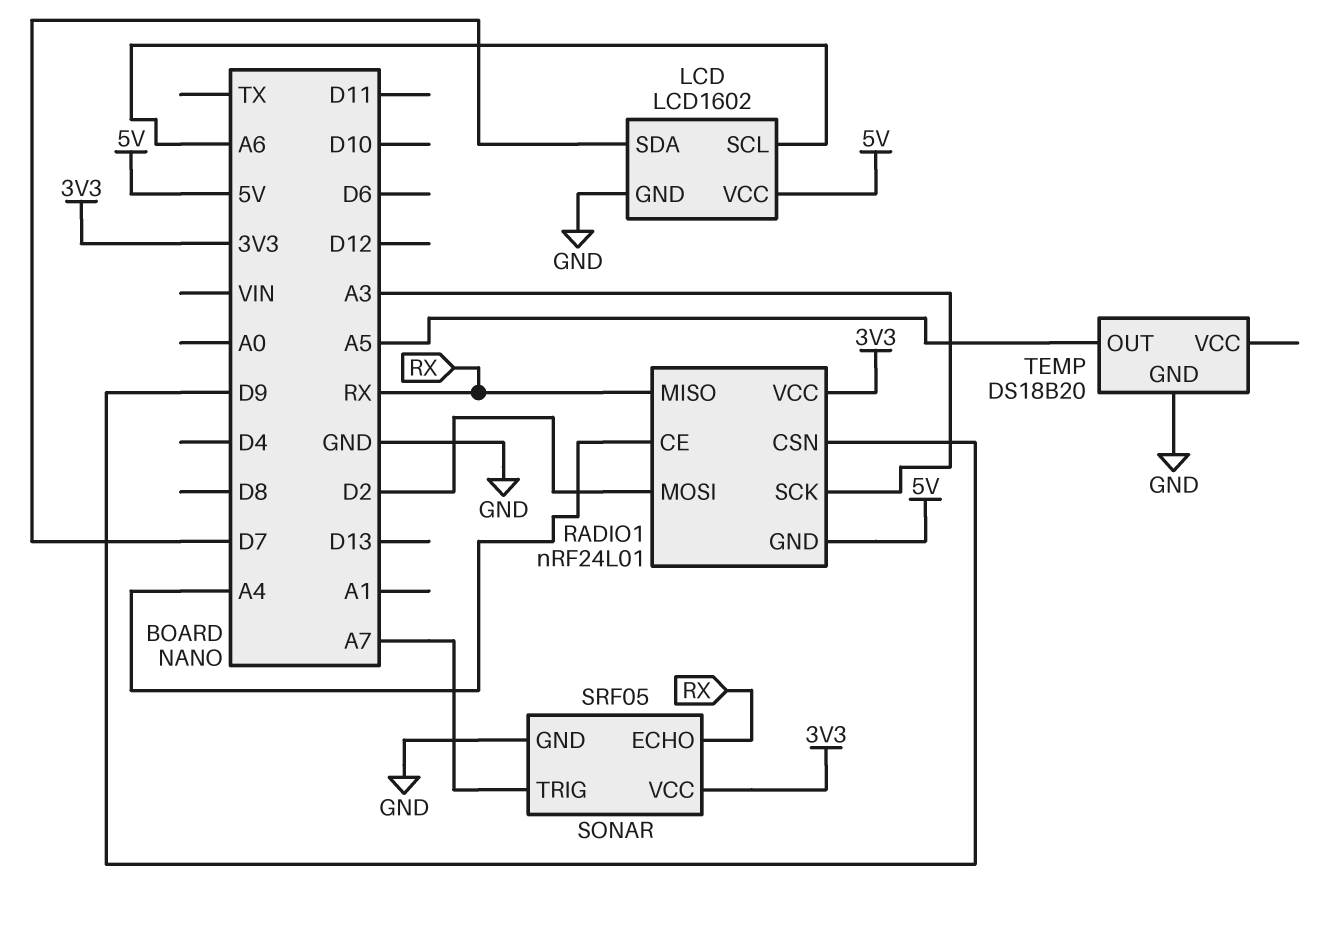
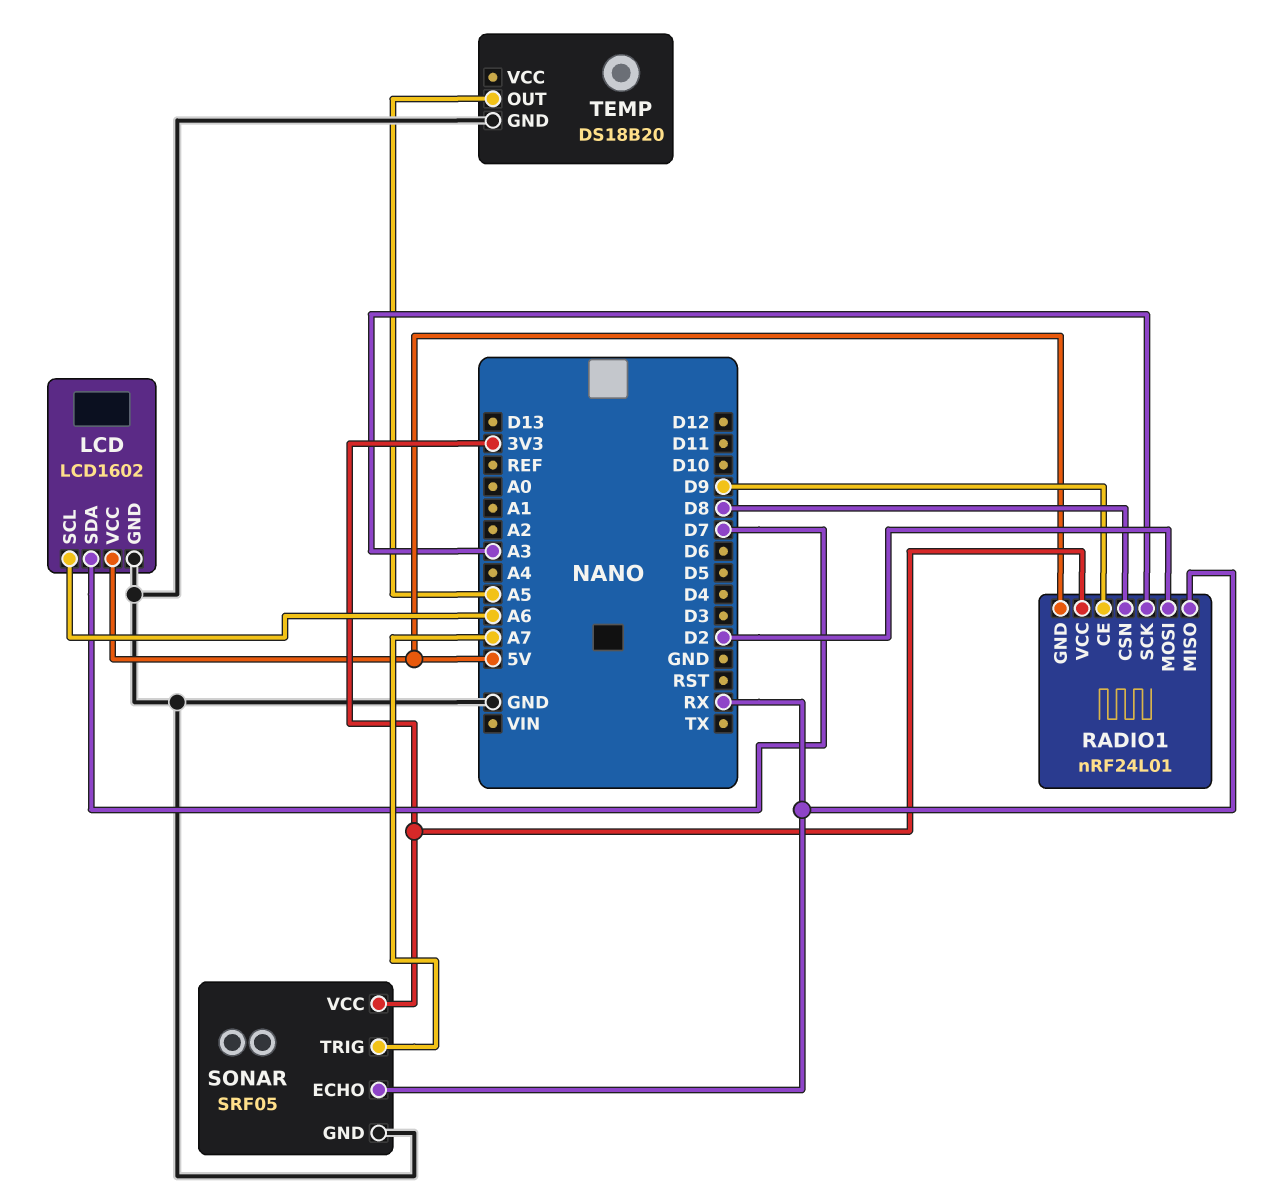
RADIO1 pin CE: A4 -> D9
RADIO1 pin CSN: D9 -> D8

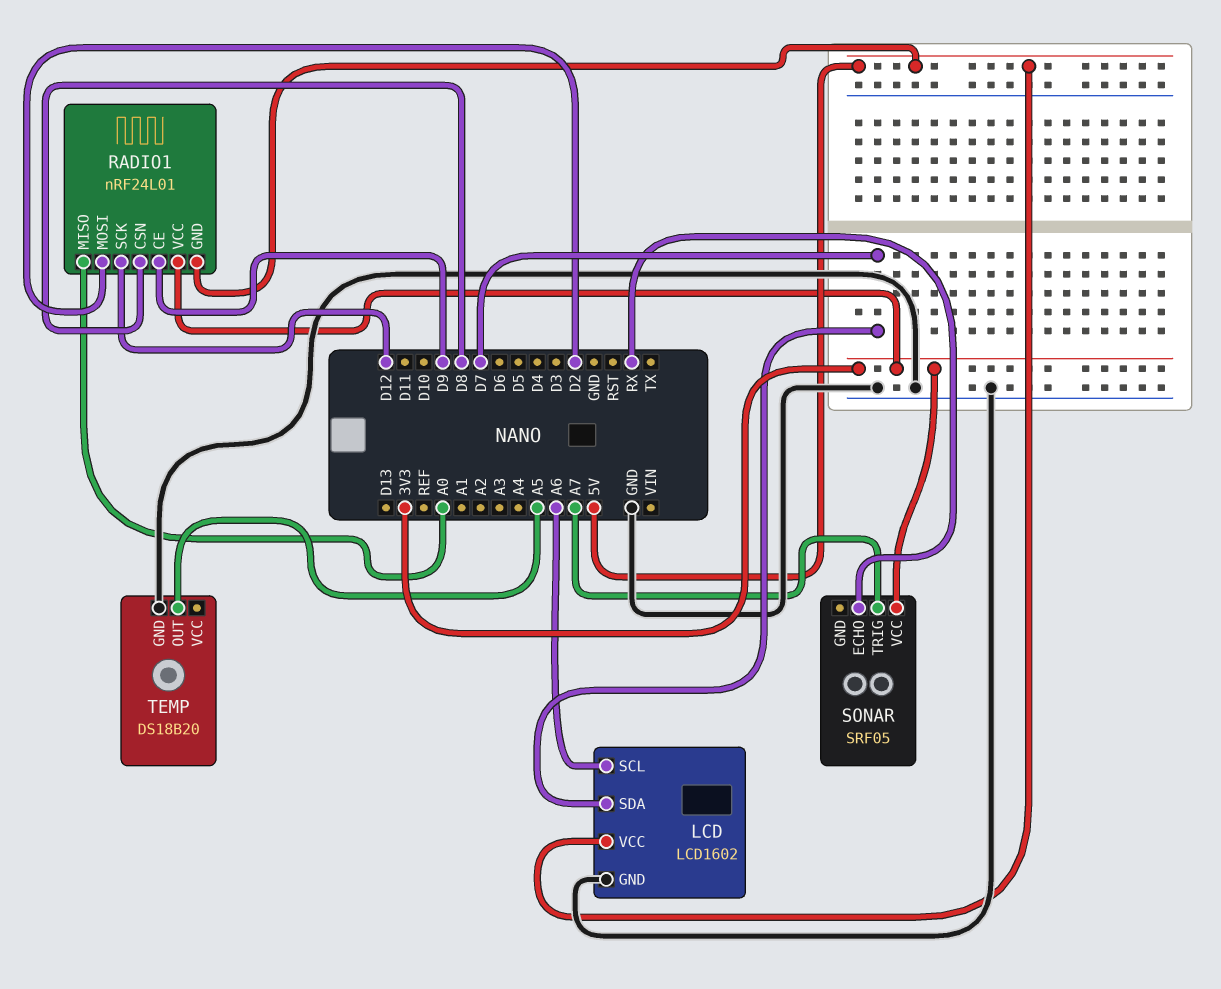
RADIO1 pin MISO: RX -> A0
RADIO1 pin SCK: A3 -> D12
SONAR pin GND: GND -> none

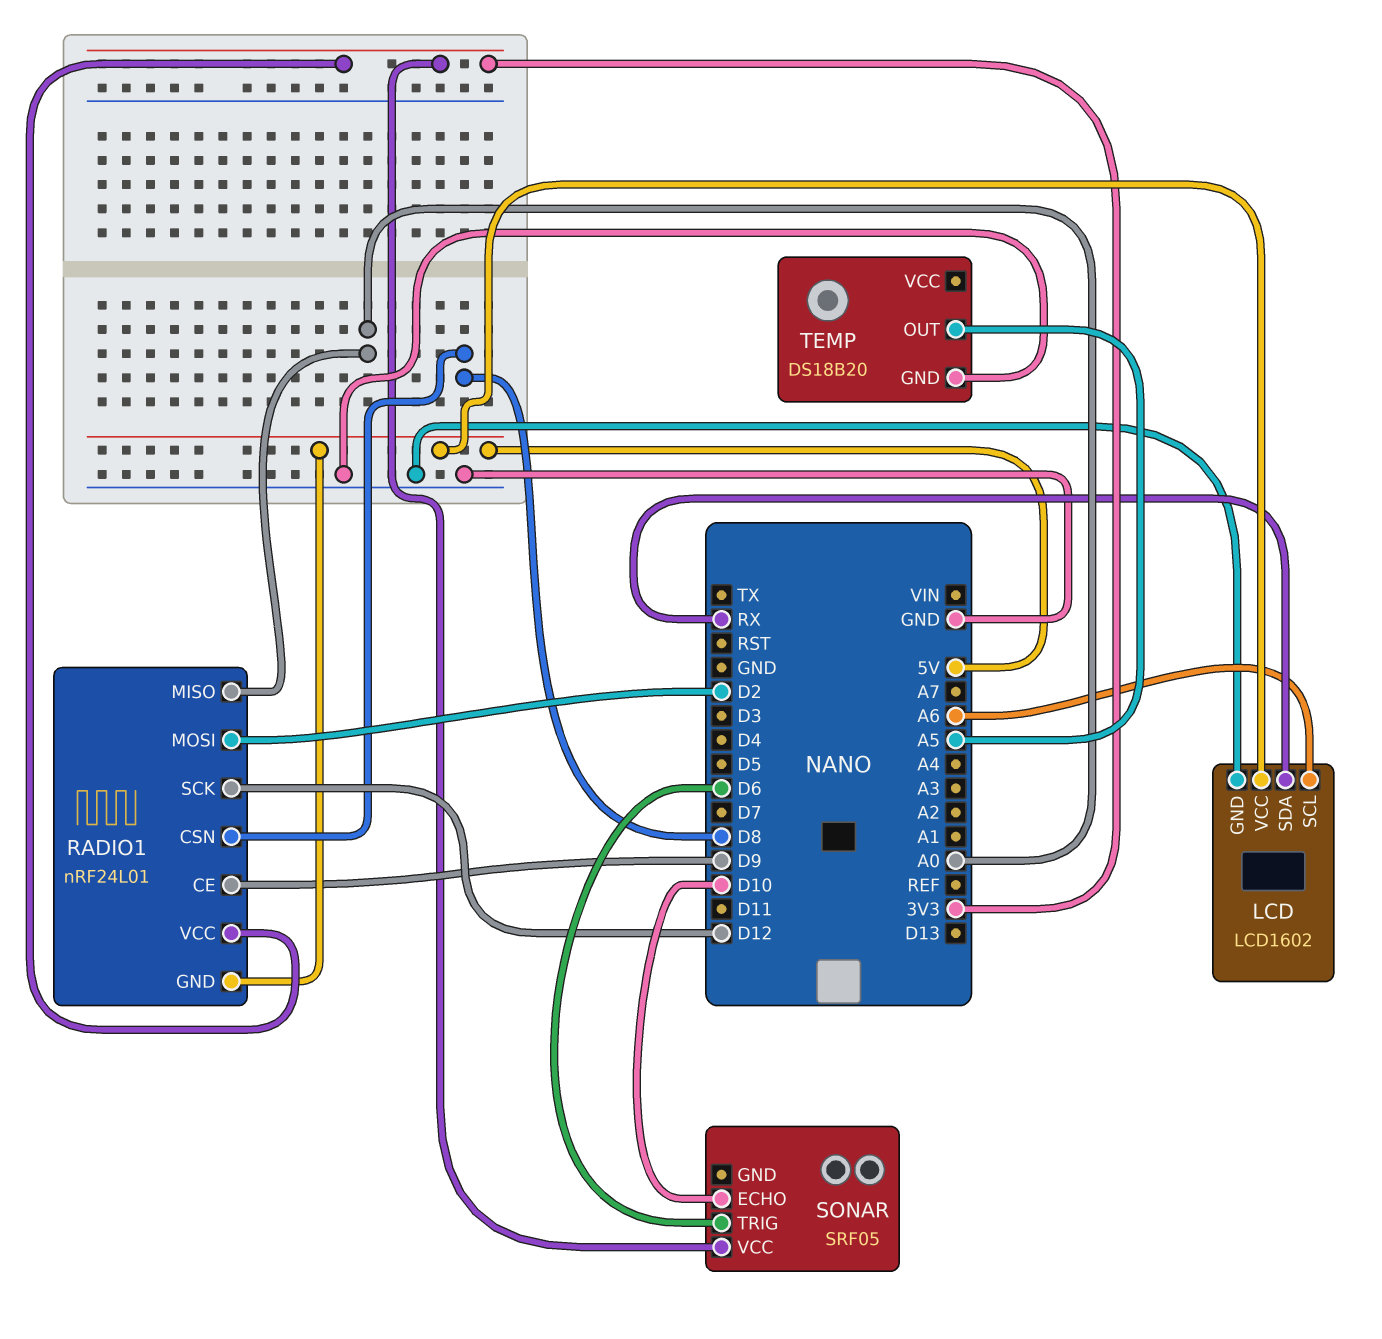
LCD pin SDA: D7 -> RX
SONAR pin ECHO: RX -> D10
SONAR pin TRIG: A7 -> D6

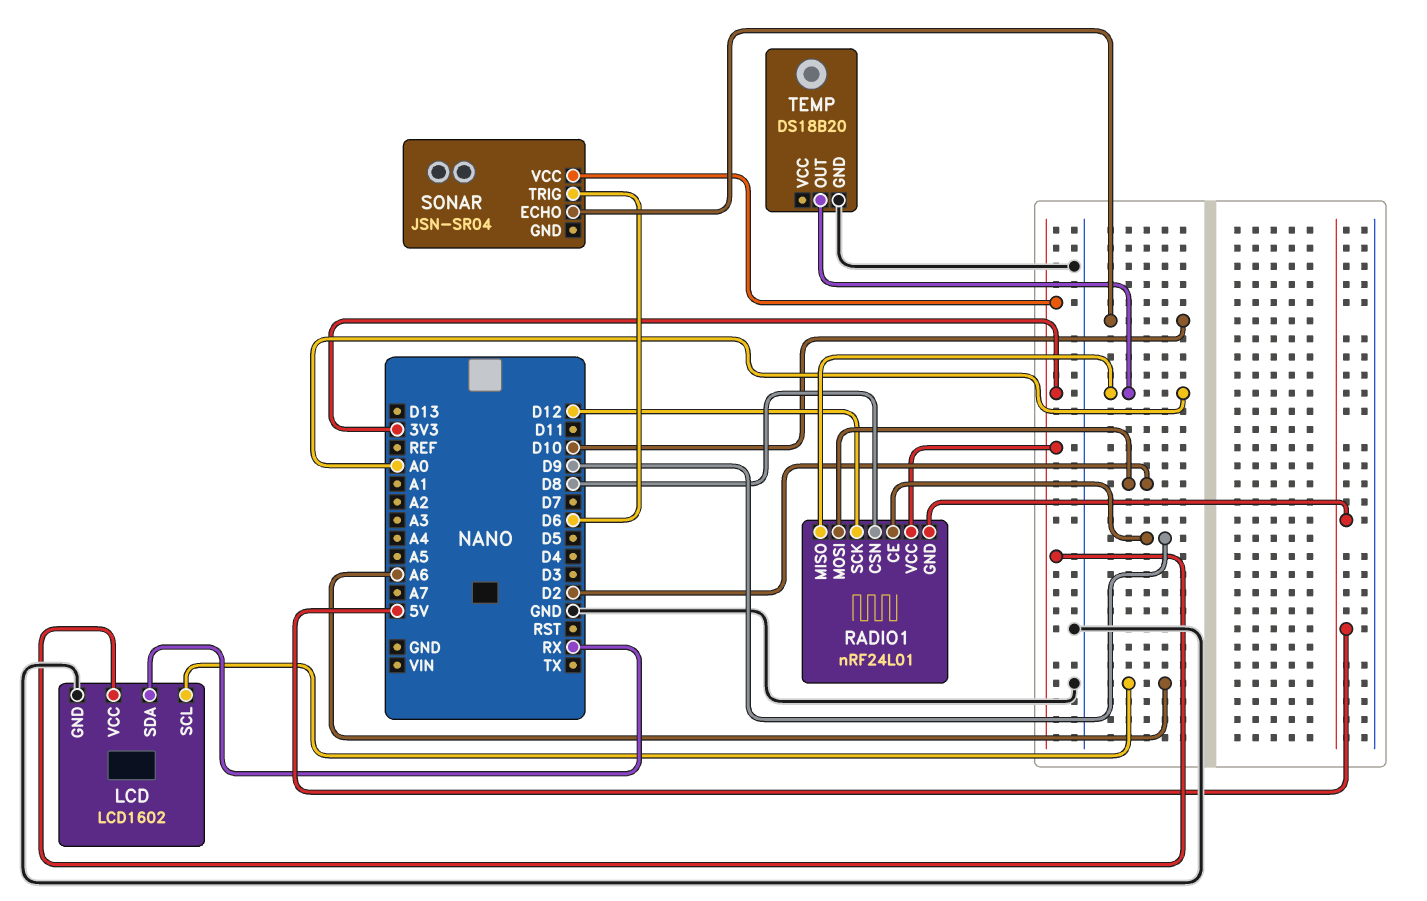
LCD pin VCC: 5V -> 3V3
SONAR: SRF05 -> JSN-SR04
TEMP pin OUT: A5 -> A0

